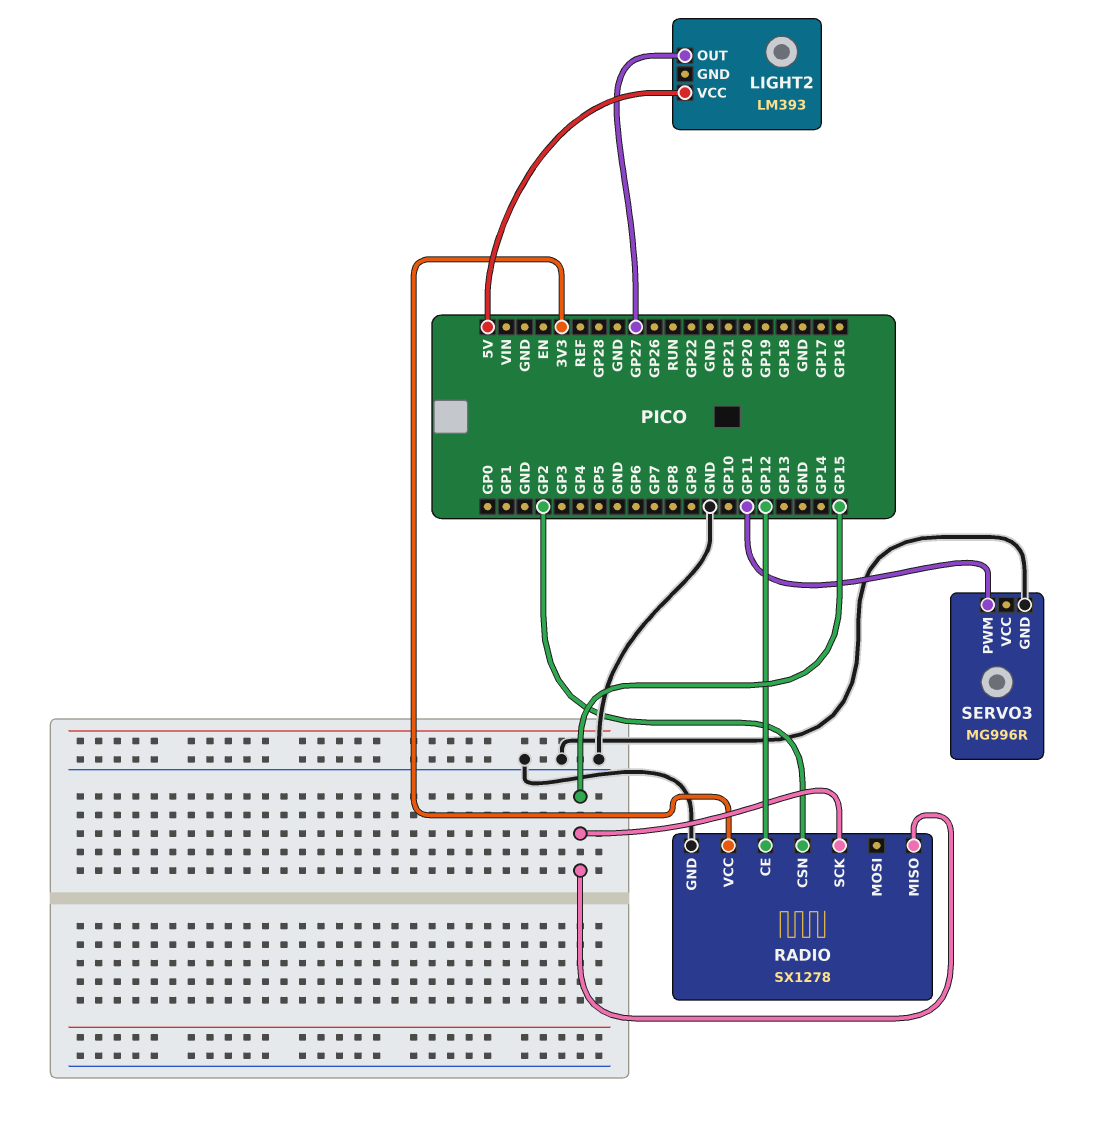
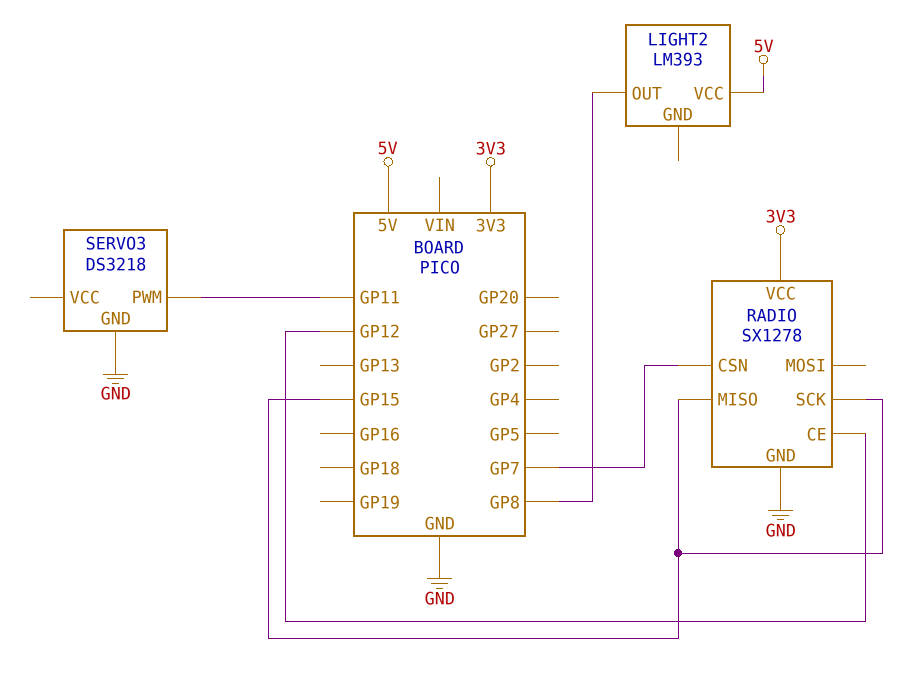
LIGHT2 pin OUT: GP27 -> GP8
RADIO pin CSN: GP2 -> GP7
SERVO3: MG996R -> DS3218

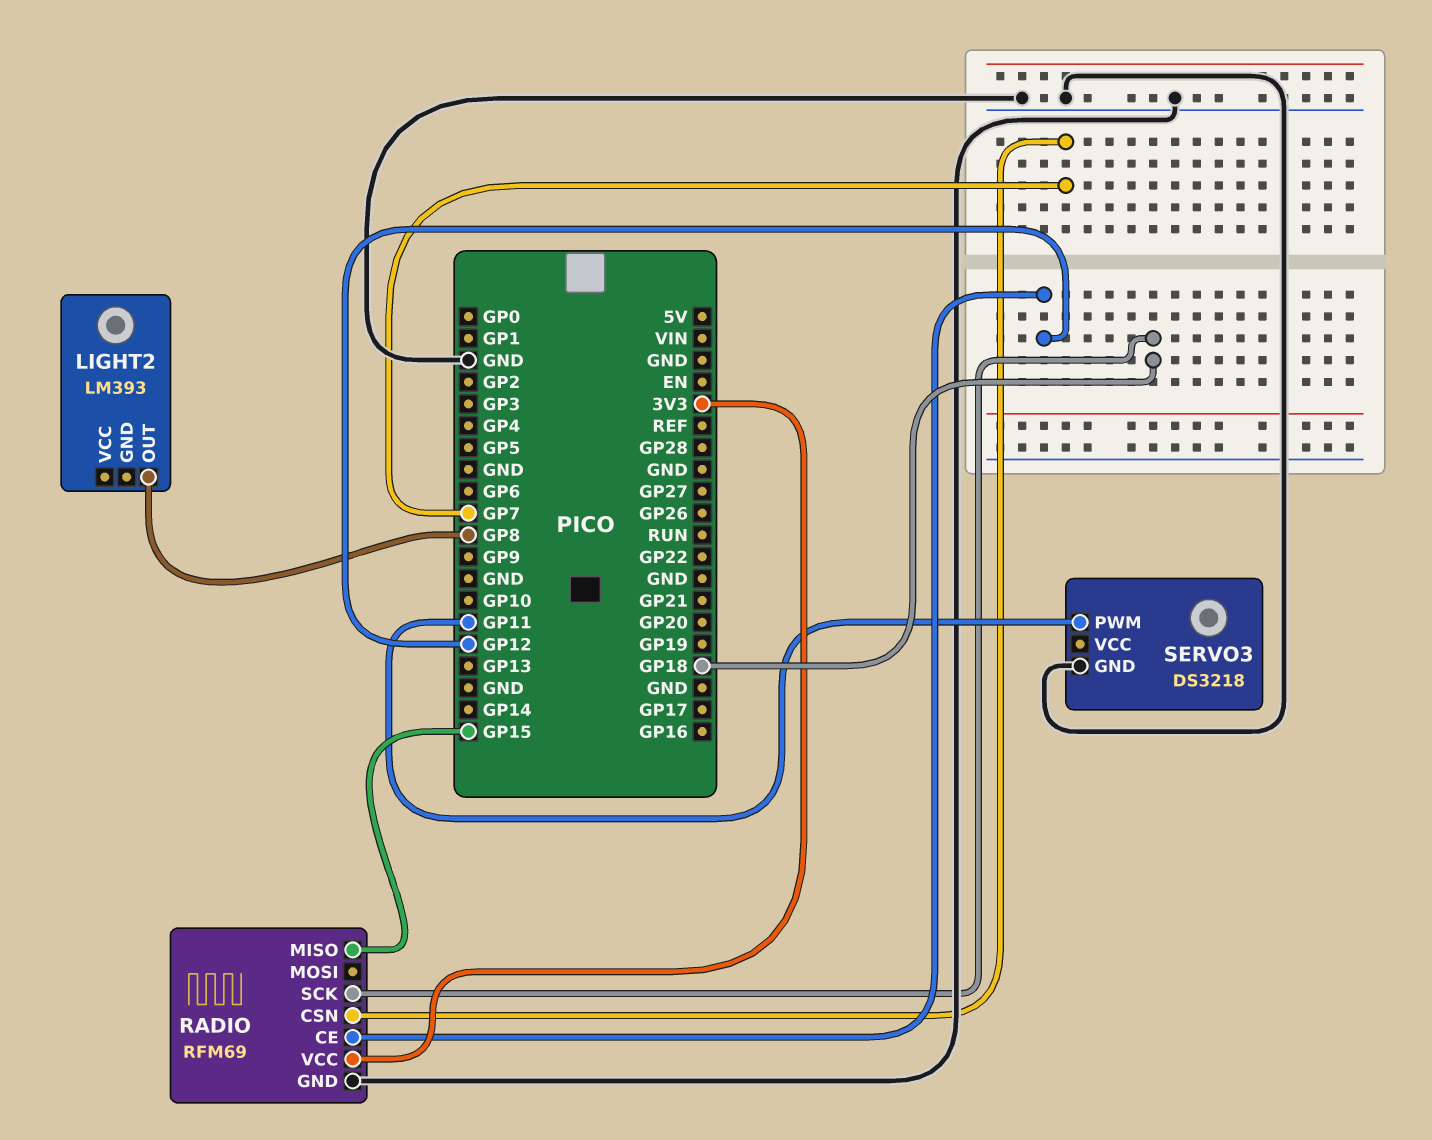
LIGHT2 pin VCC: 5V -> none
RADIO: SX1278 -> RFM69
RADIO pin SCK: GP15 -> GP18

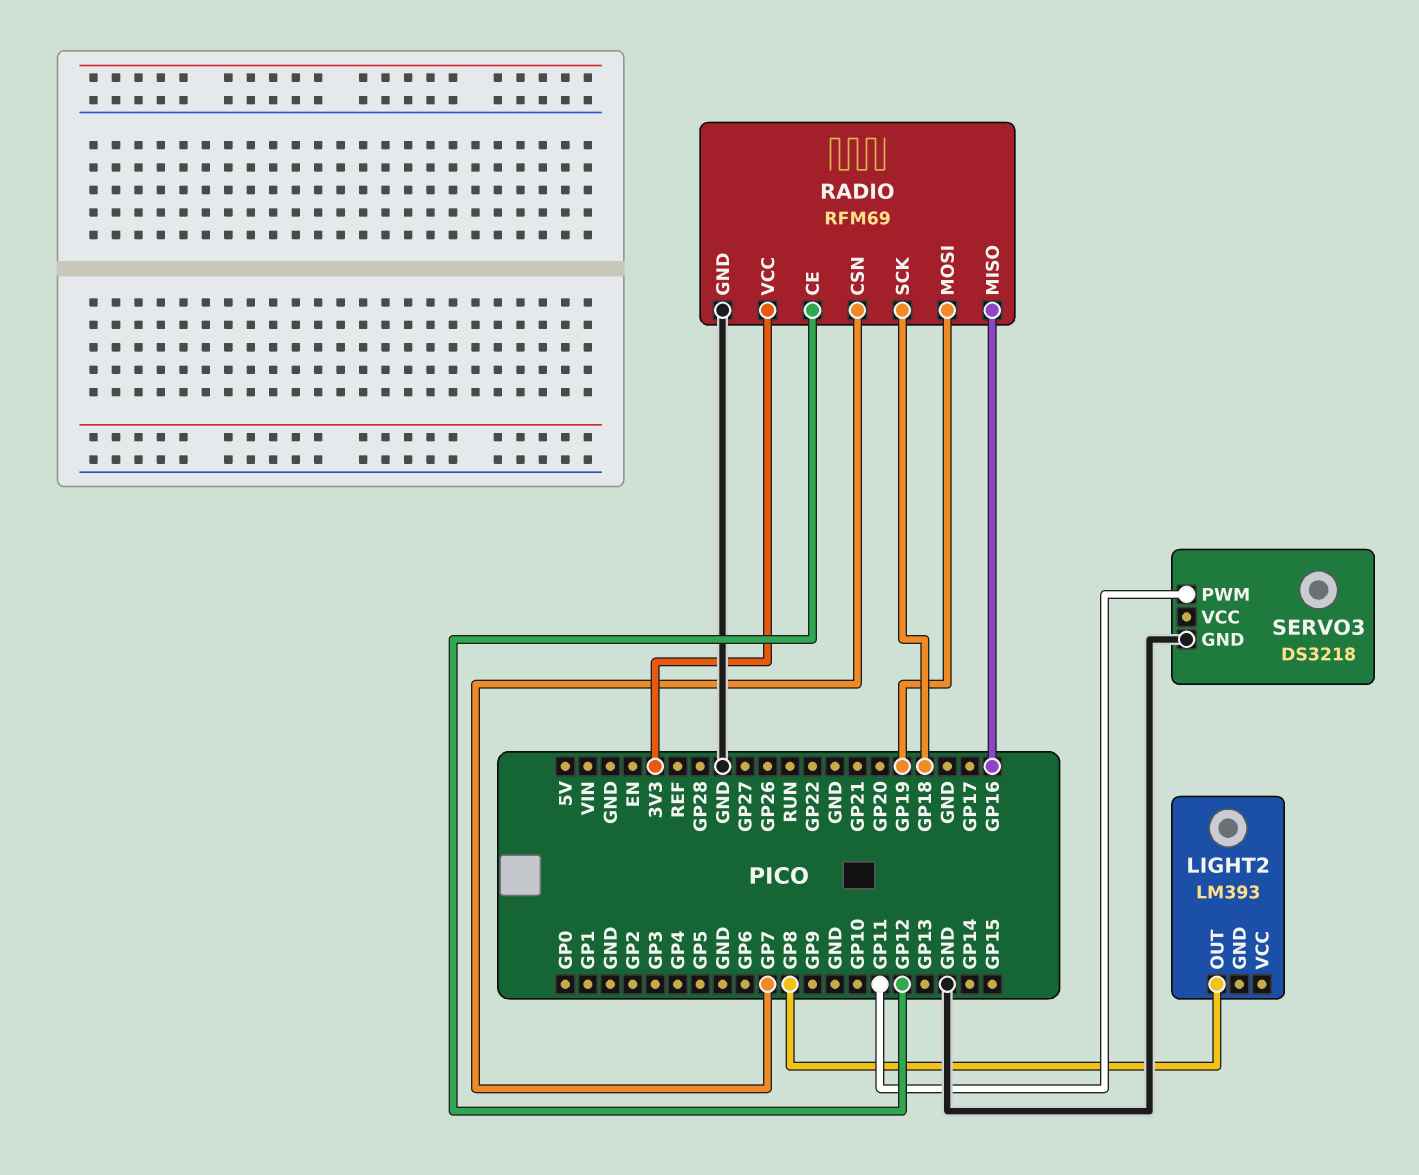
RADIO pin MISO: GP15 -> GP16
RADIO pin MOSI: none -> GP19

